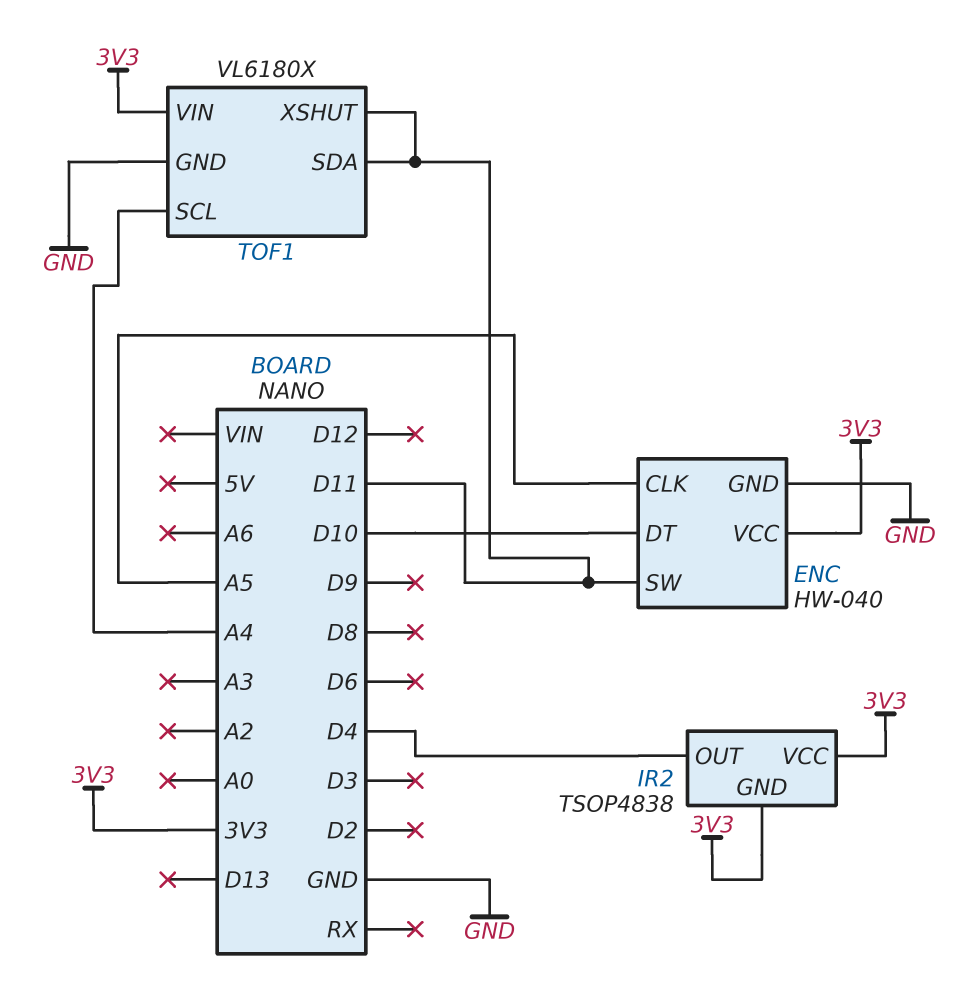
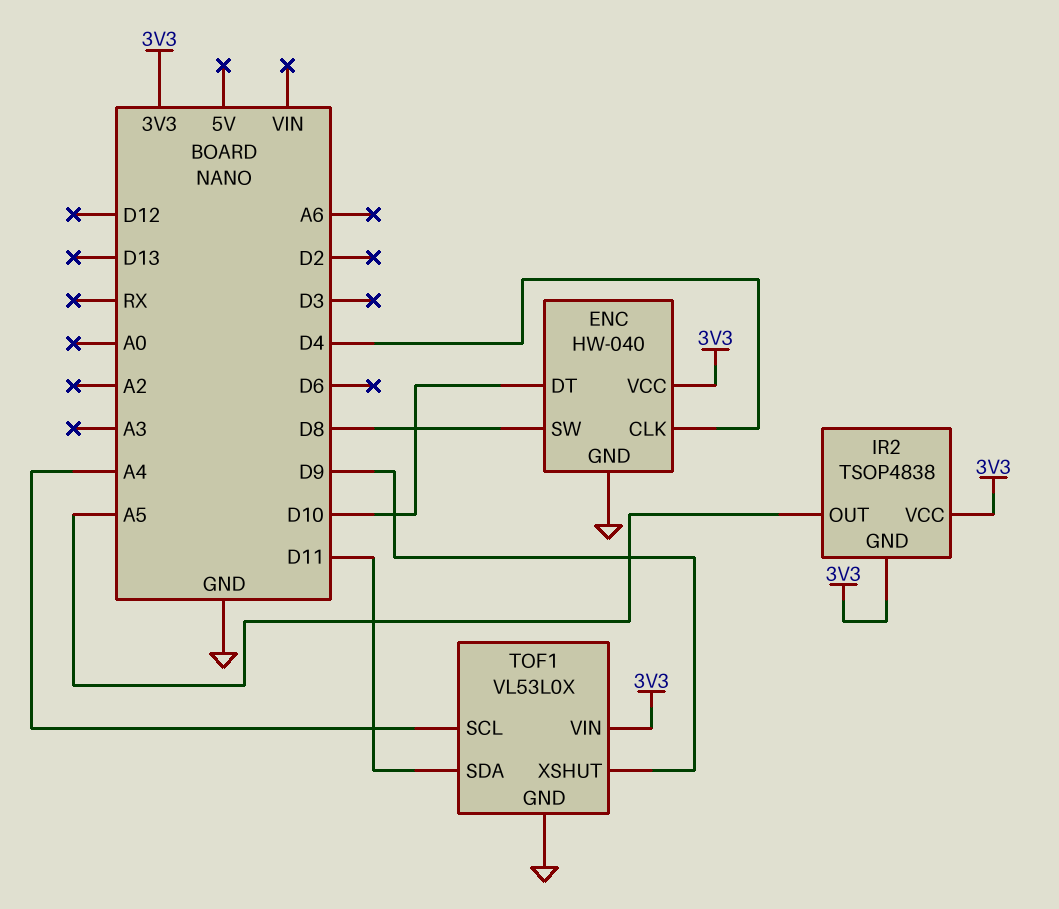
ENC pin CLK: A5 -> D4
ENC pin SW: D11 -> D8
IR2 pin OUT: D4 -> A5
TOF1: VL6180X -> VL53L0X
TOF1 pin XSHUT: D11 -> D9

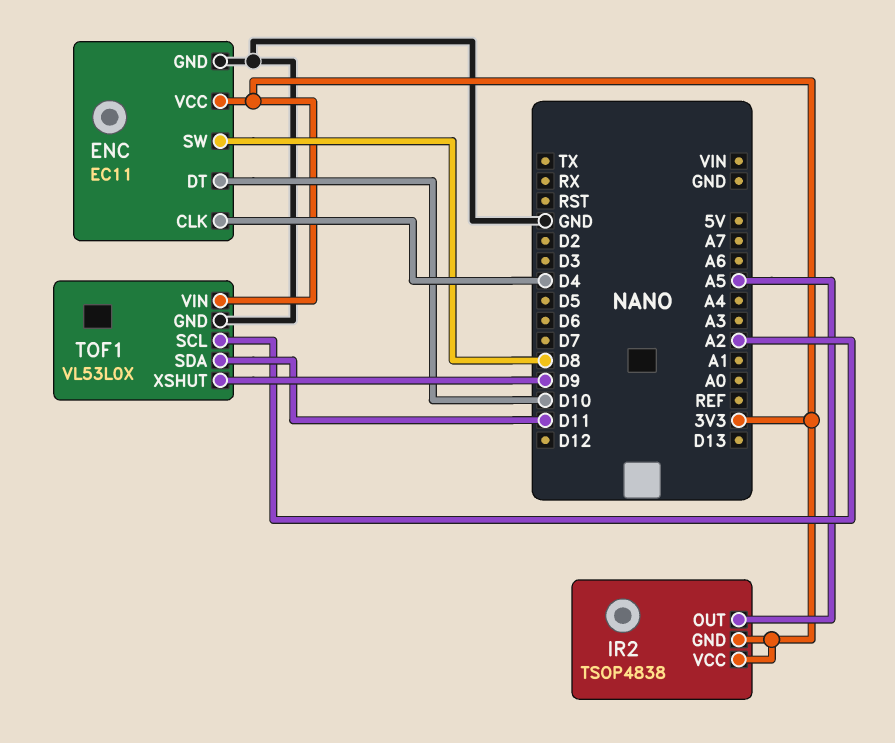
ENC: HW-040 -> EC11
TOF1 pin SCL: A4 -> A2

